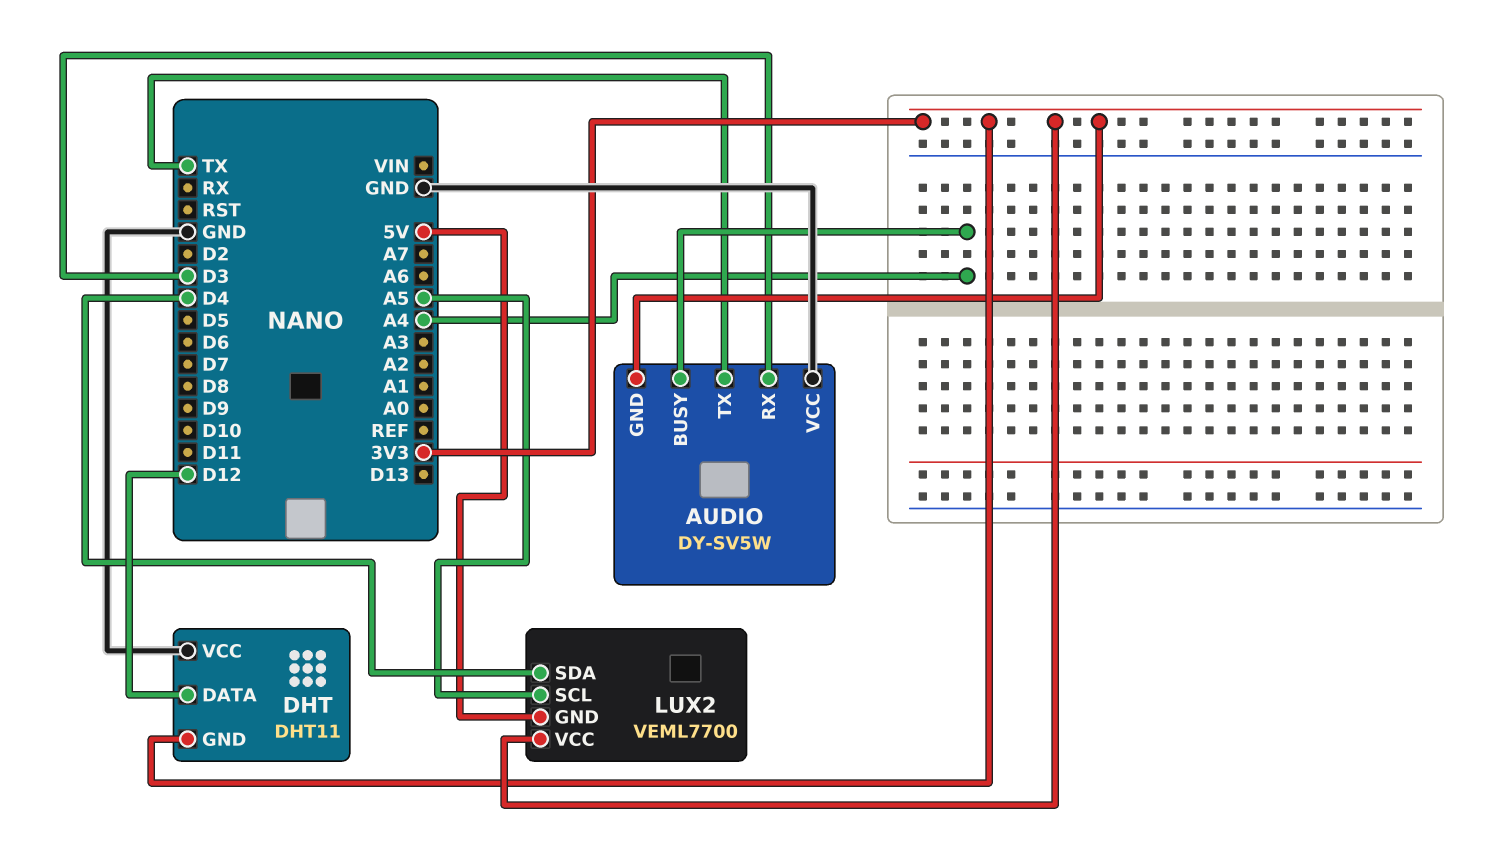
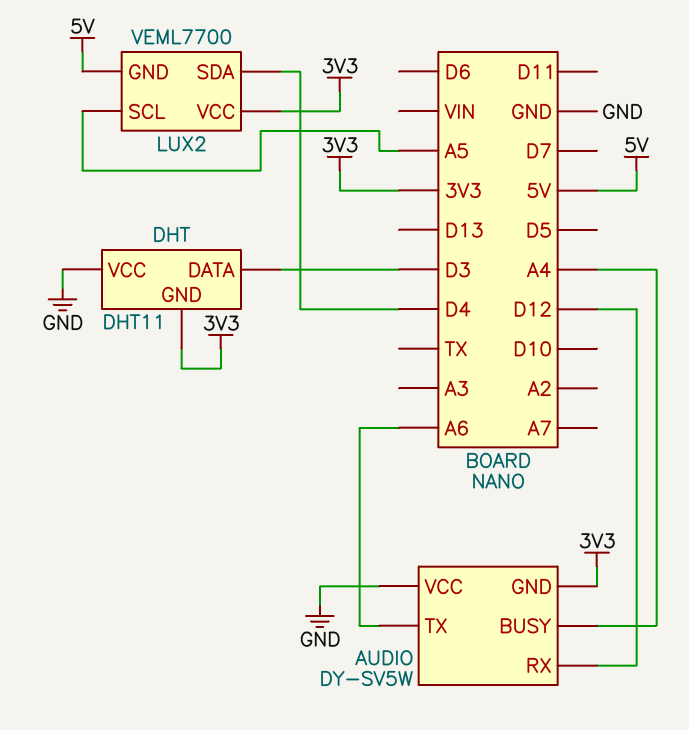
AUDIO pin RX: D3 -> D12
AUDIO pin TX: TX -> A6
DHT pin DATA: D12 -> D3

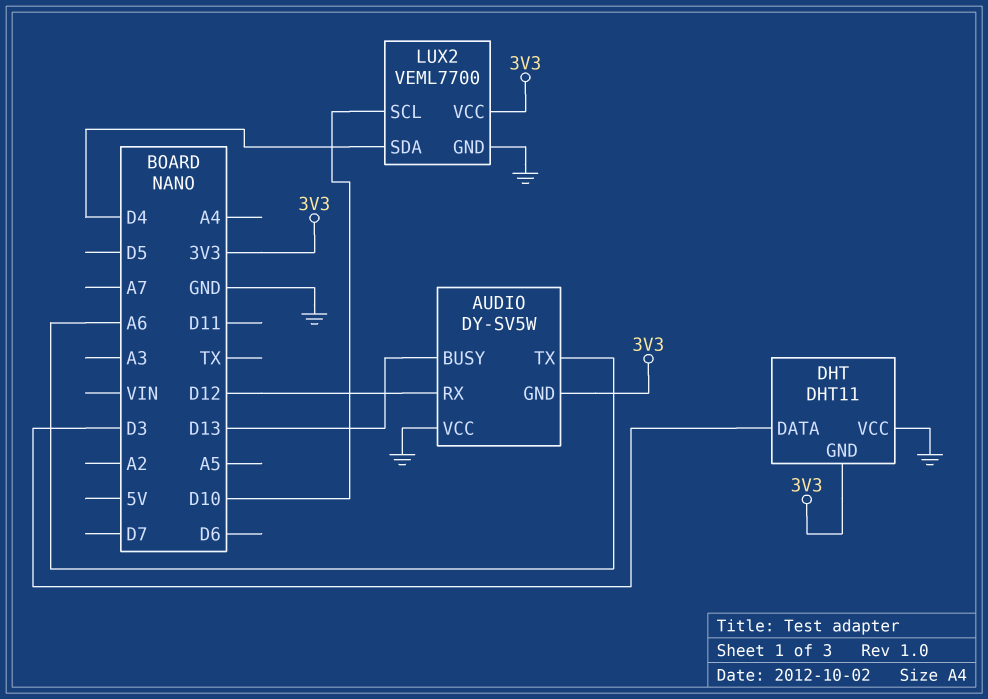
AUDIO pin BUSY: A4 -> D13
LUX2 pin GND: 5V -> GND
LUX2 pin SCL: A5 -> D10

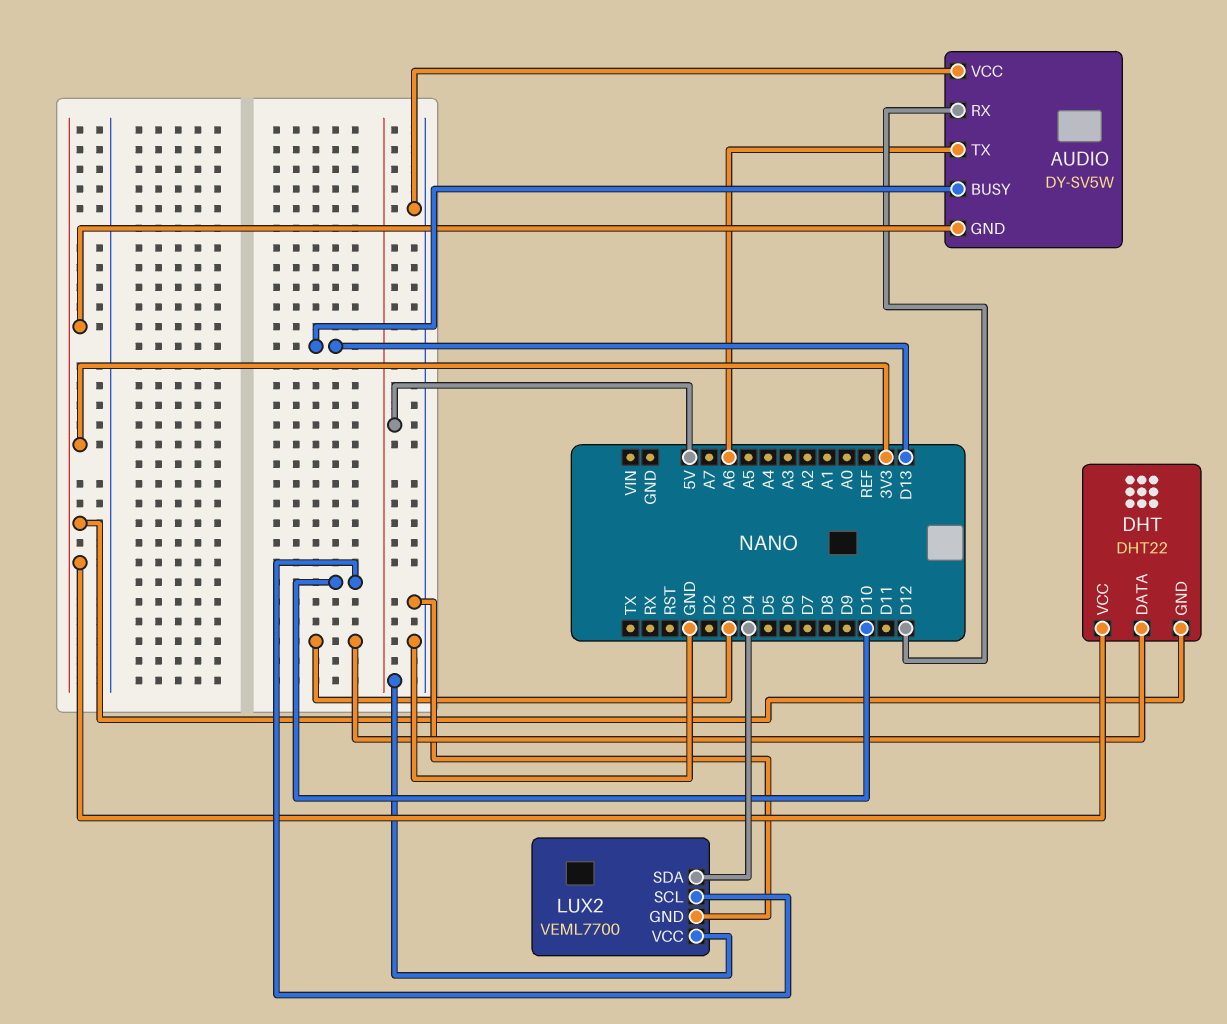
DHT: DHT11 -> DHT22
DHT pin VCC: GND -> 3V3
LUX2 pin VCC: 3V3 -> 5V

